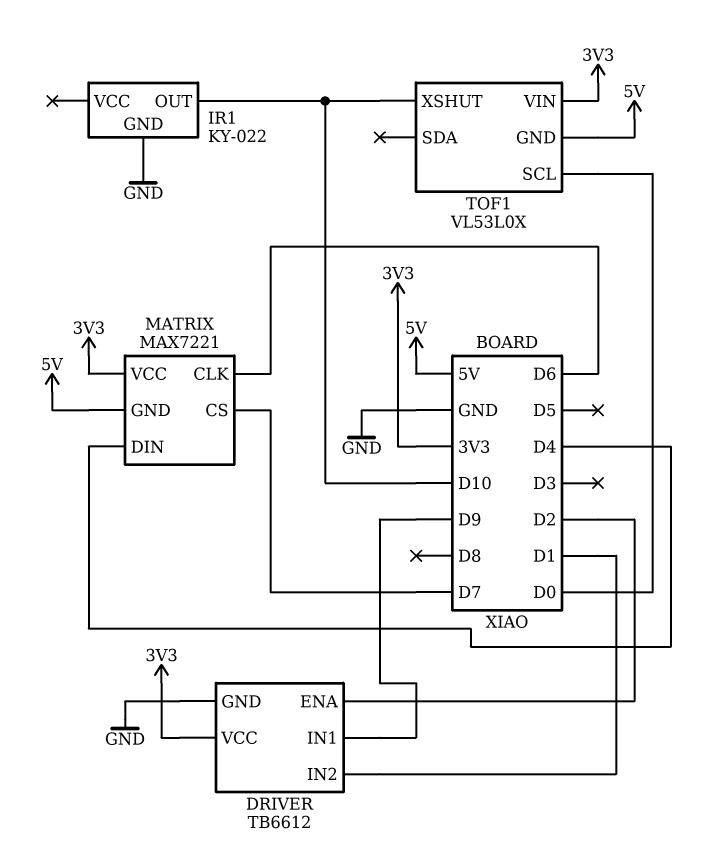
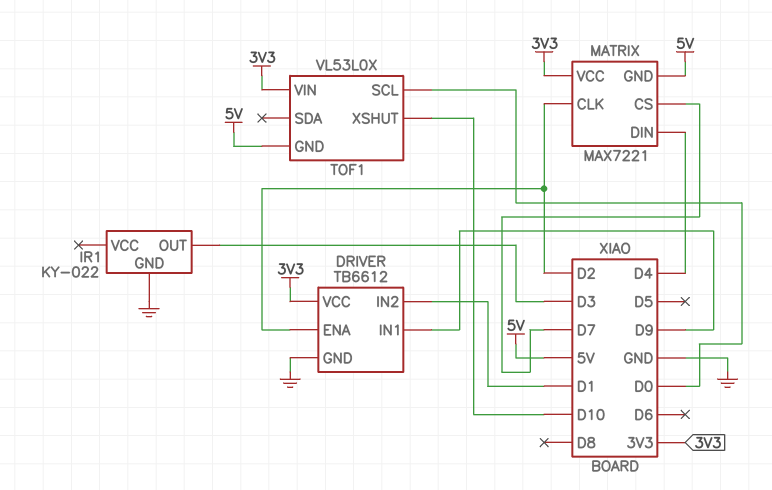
IR1 pin OUT: D10 -> D3
MATRIX pin CLK: D6 -> D2

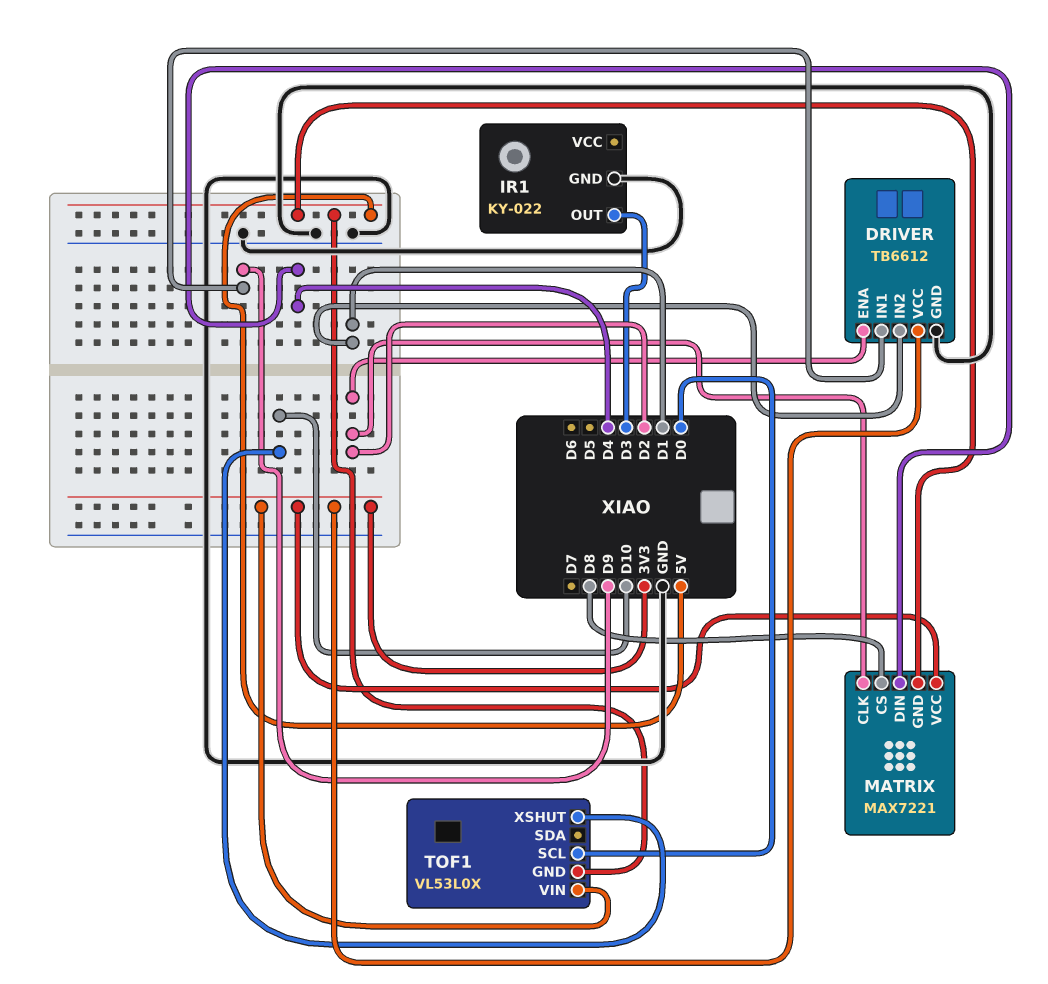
MATRIX pin CS: D7 -> D8

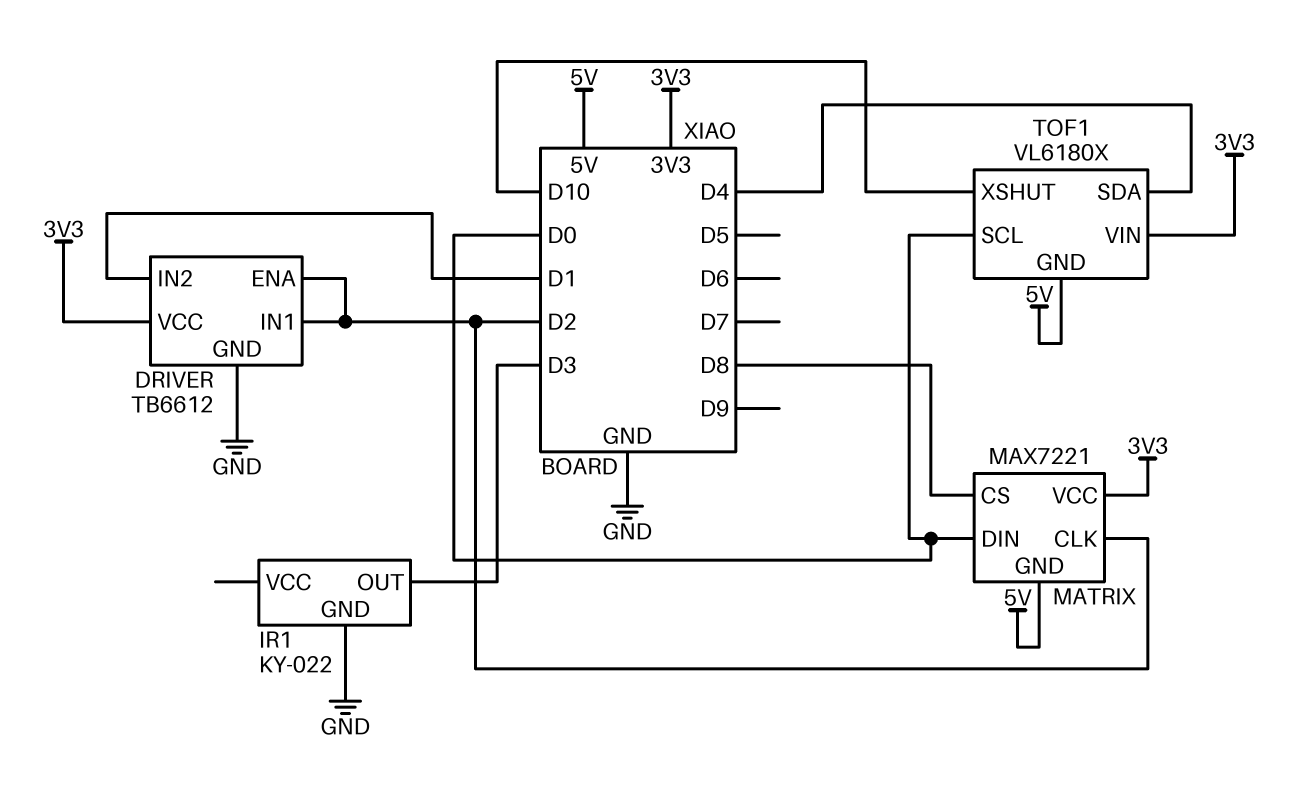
DRIVER pin IN1: D9 -> D2
MATRIX pin DIN: D4 -> D0
TOF1: VL53L0X -> VL6180X
TOF1 pin SDA: none -> D4

